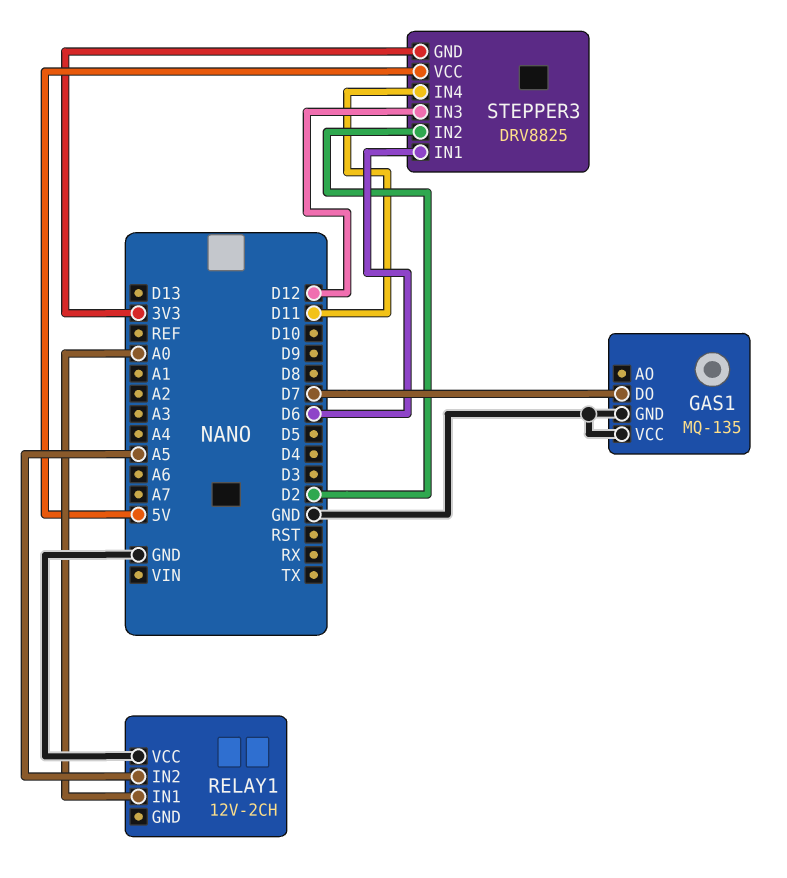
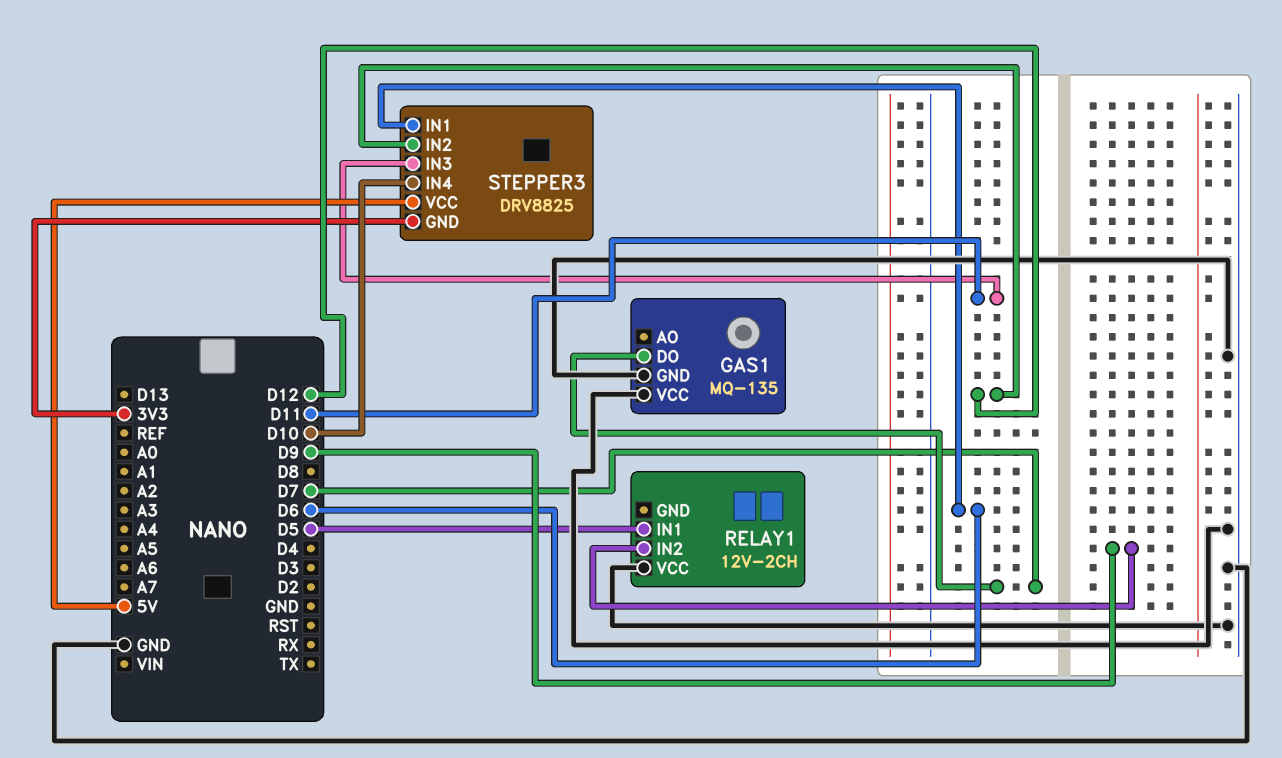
RELAY1 pin IN1: A0 -> D5
RELAY1 pin IN2: A5 -> D9
STEPPER3 pin IN2: D2 -> D12
STEPPER3 pin IN3: D12 -> D11
STEPPER3 pin IN4: D11 -> D10

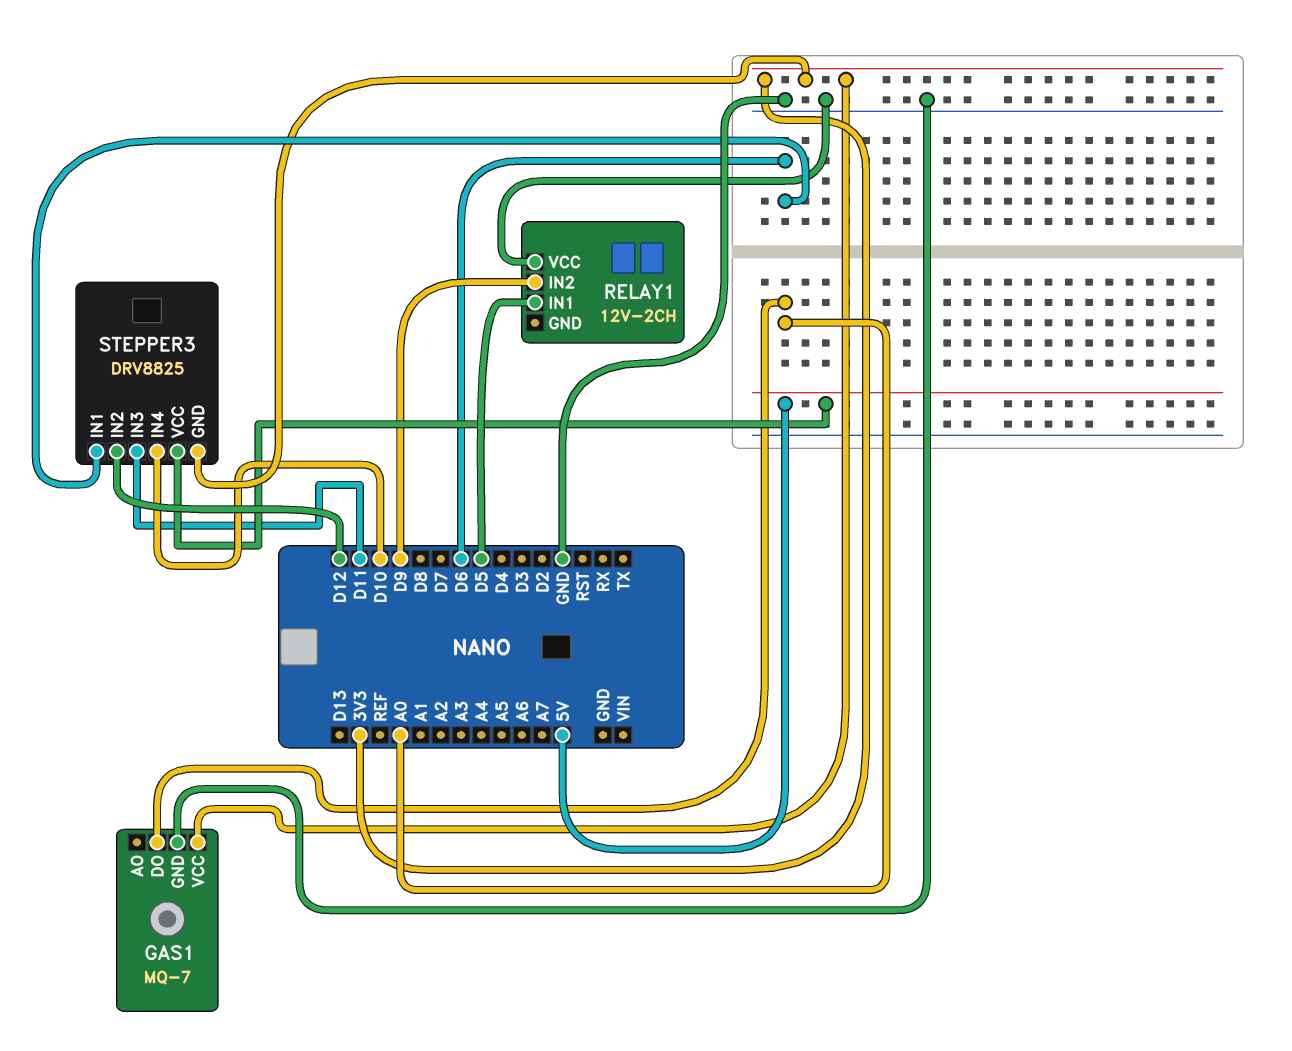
GAS1: MQ-135 -> MQ-7
GAS1 pin DO: D7 -> A0
GAS1 pin VCC: GND -> 3V3

